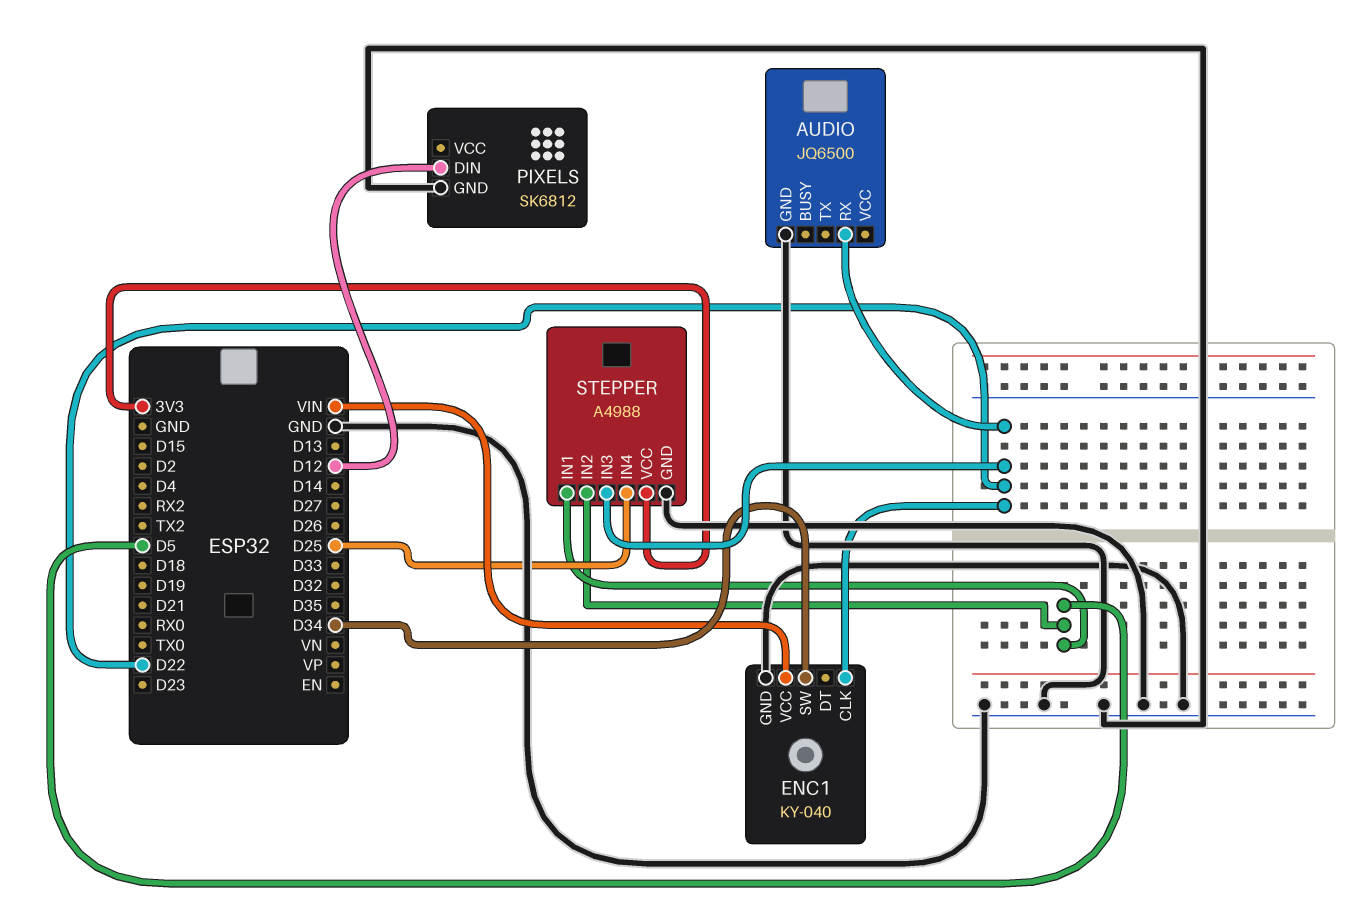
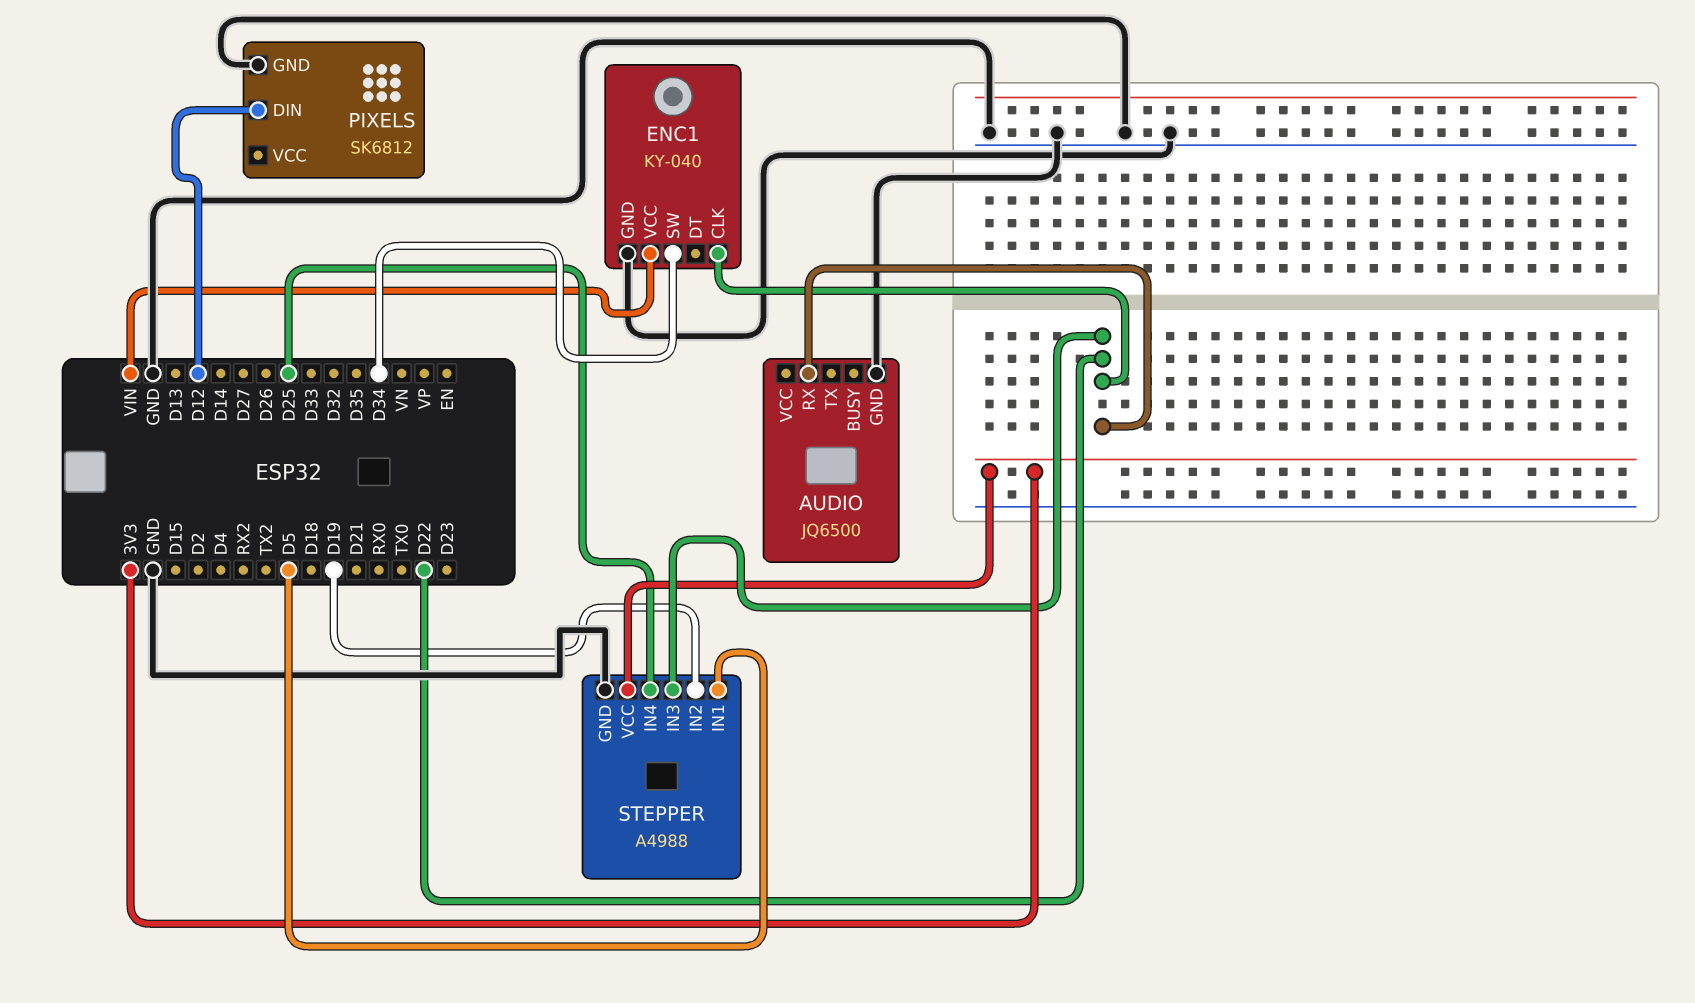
STEPPER pin IN2: D5 -> D19

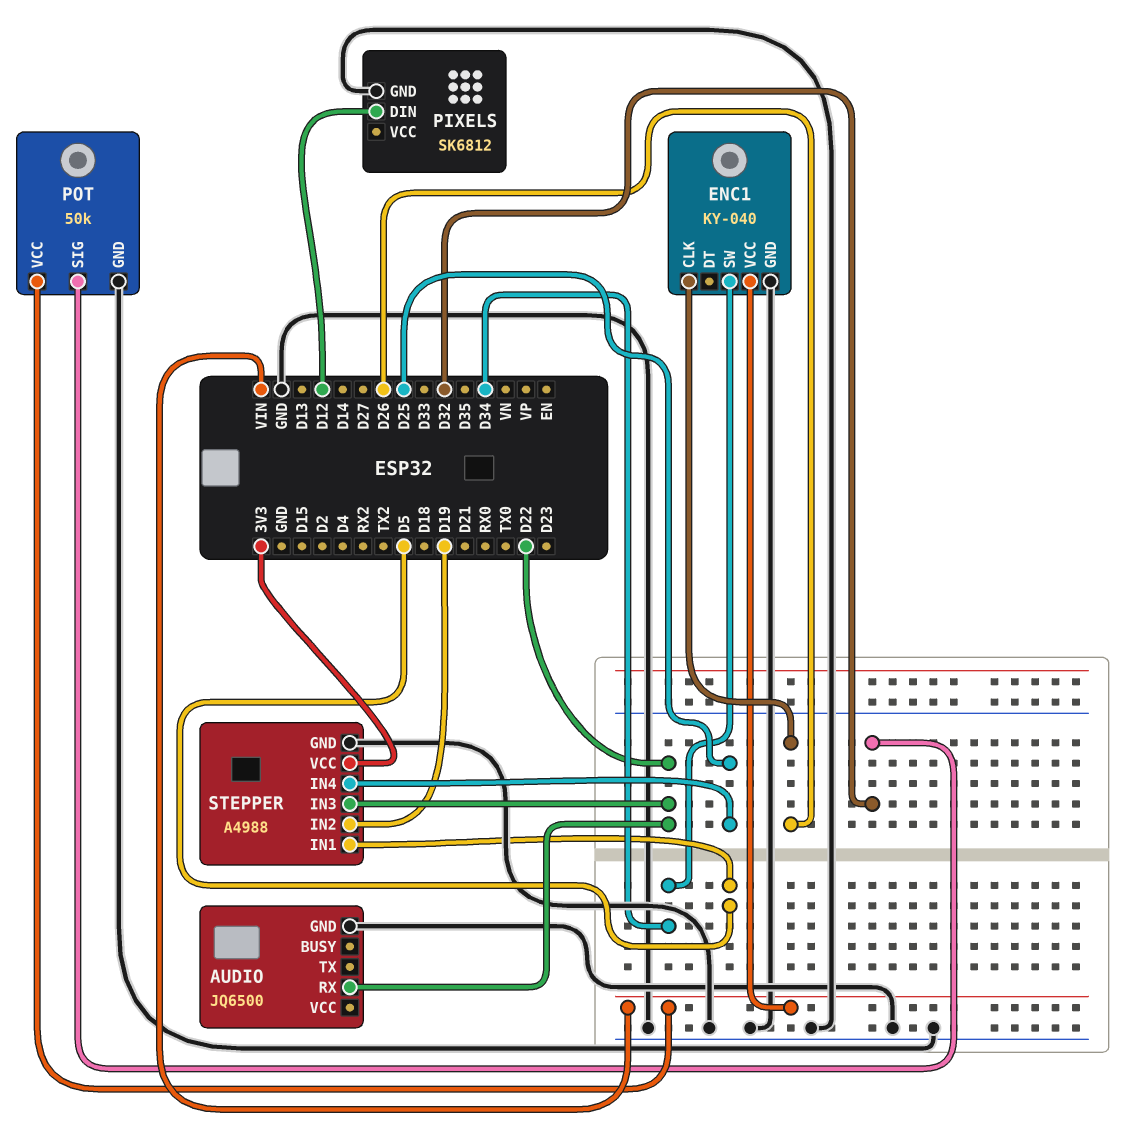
ENC1 pin CLK: D22 -> D26
POT: none -> 50k
POT pin GND: none -> GND
POT pin SIG: none -> D32
POT pin VCC: none -> VIN

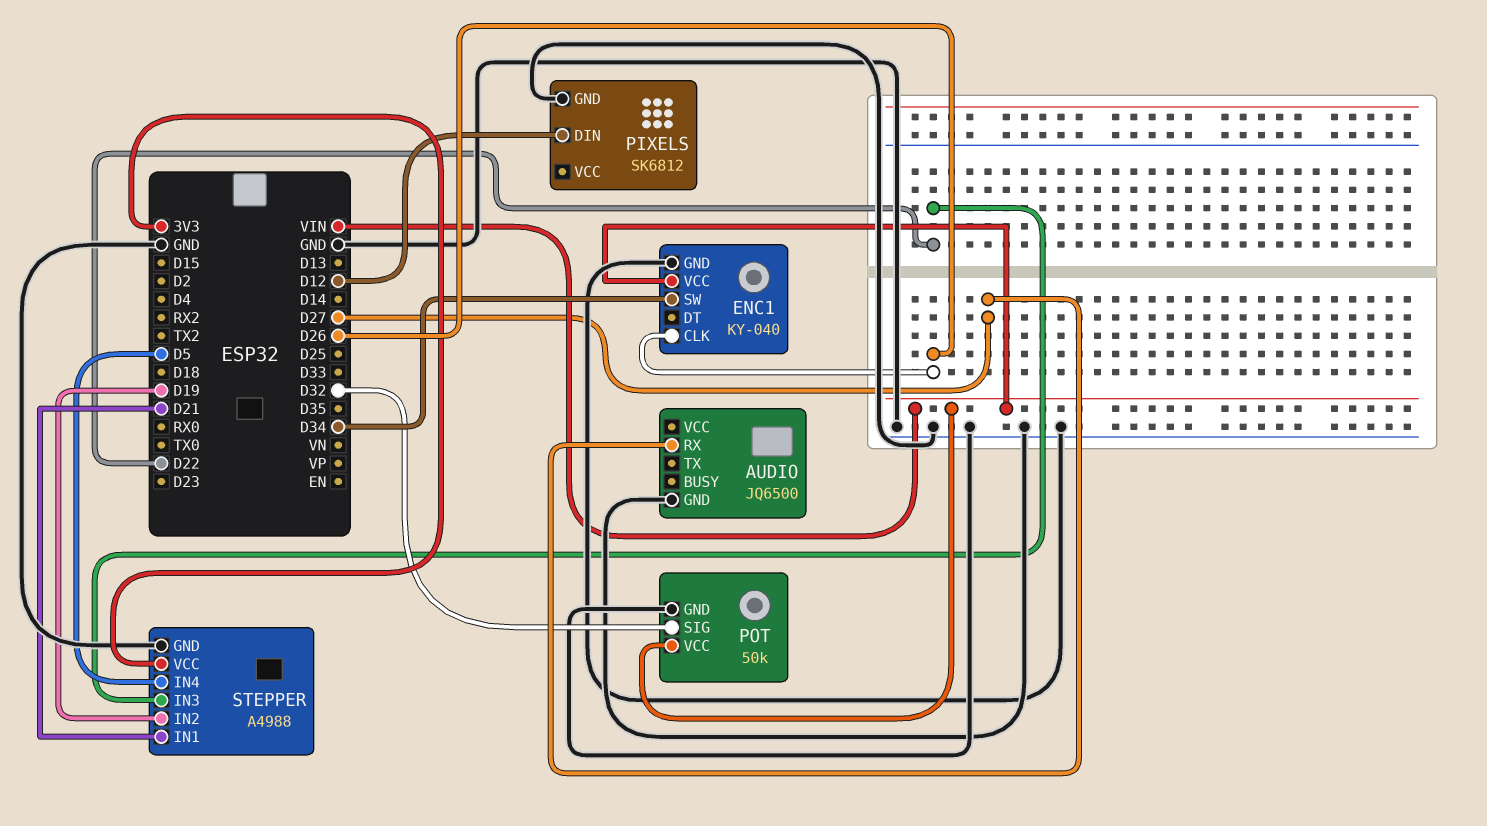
AUDIO pin RX: D22 -> D27
STEPPER pin IN1: D5 -> D21
STEPPER pin IN4: D25 -> D5

